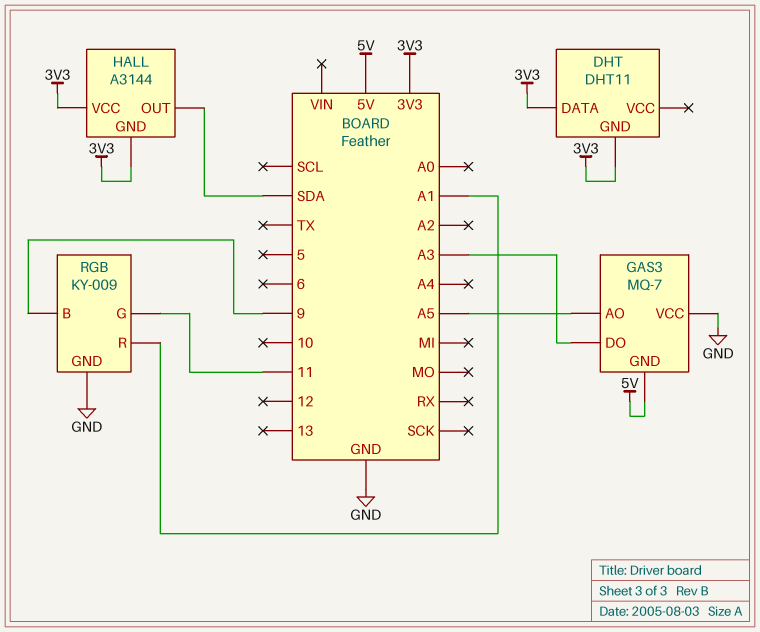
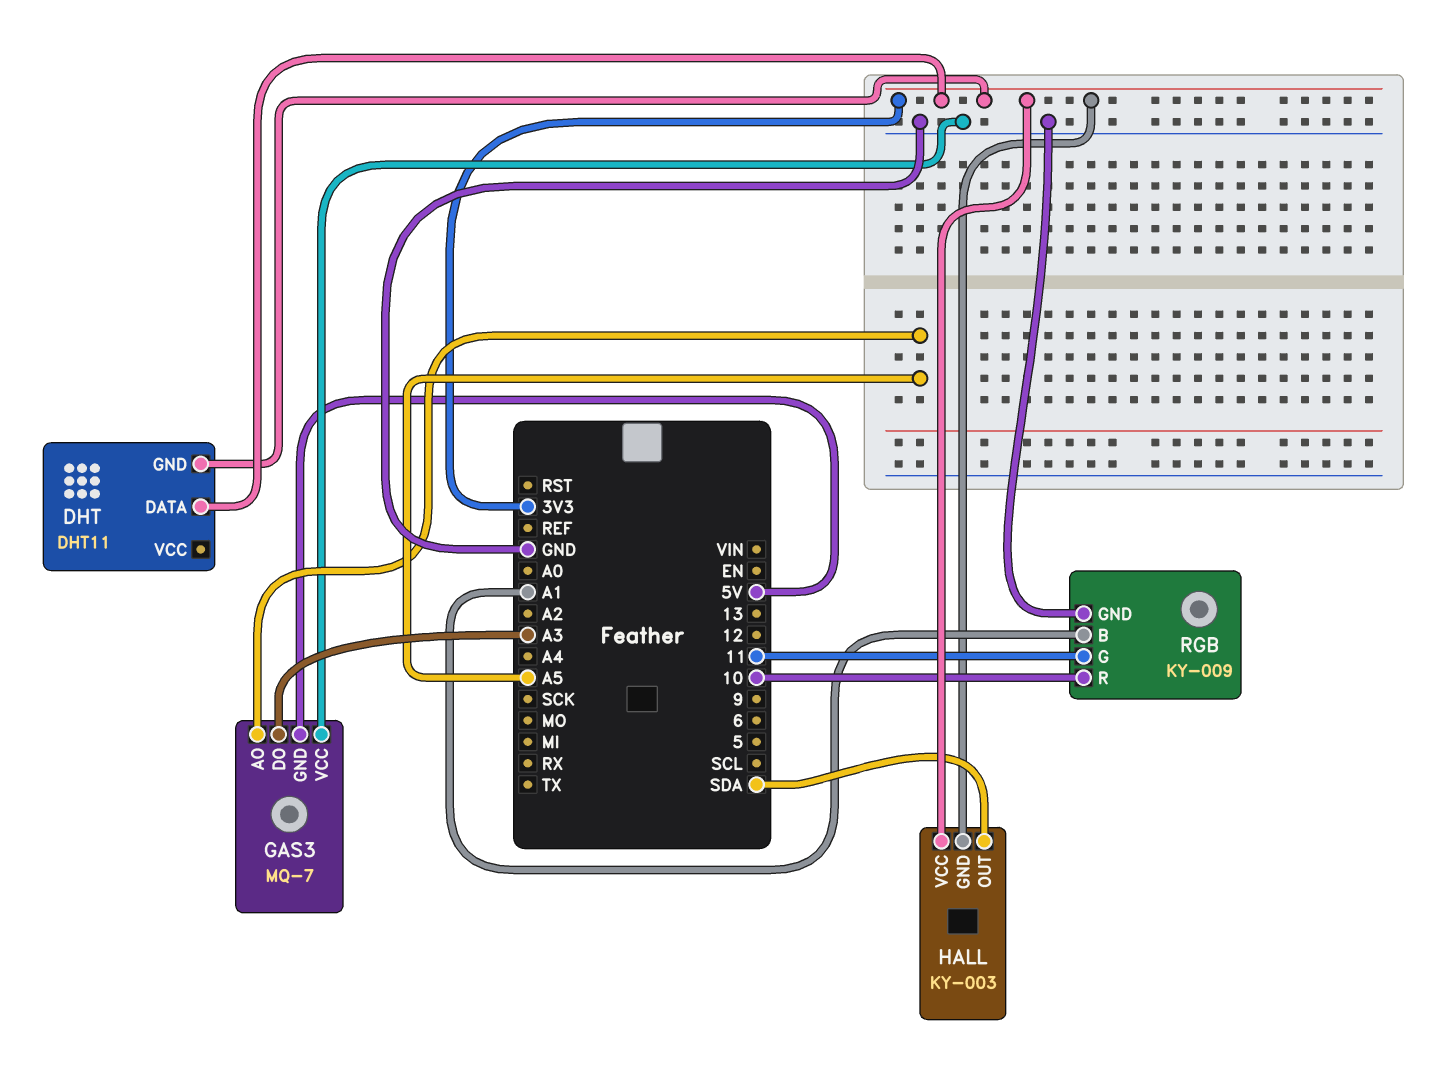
HALL: A3144 -> KY-003
RGB pin B: 9 -> A1
RGB pin R: A1 -> 10

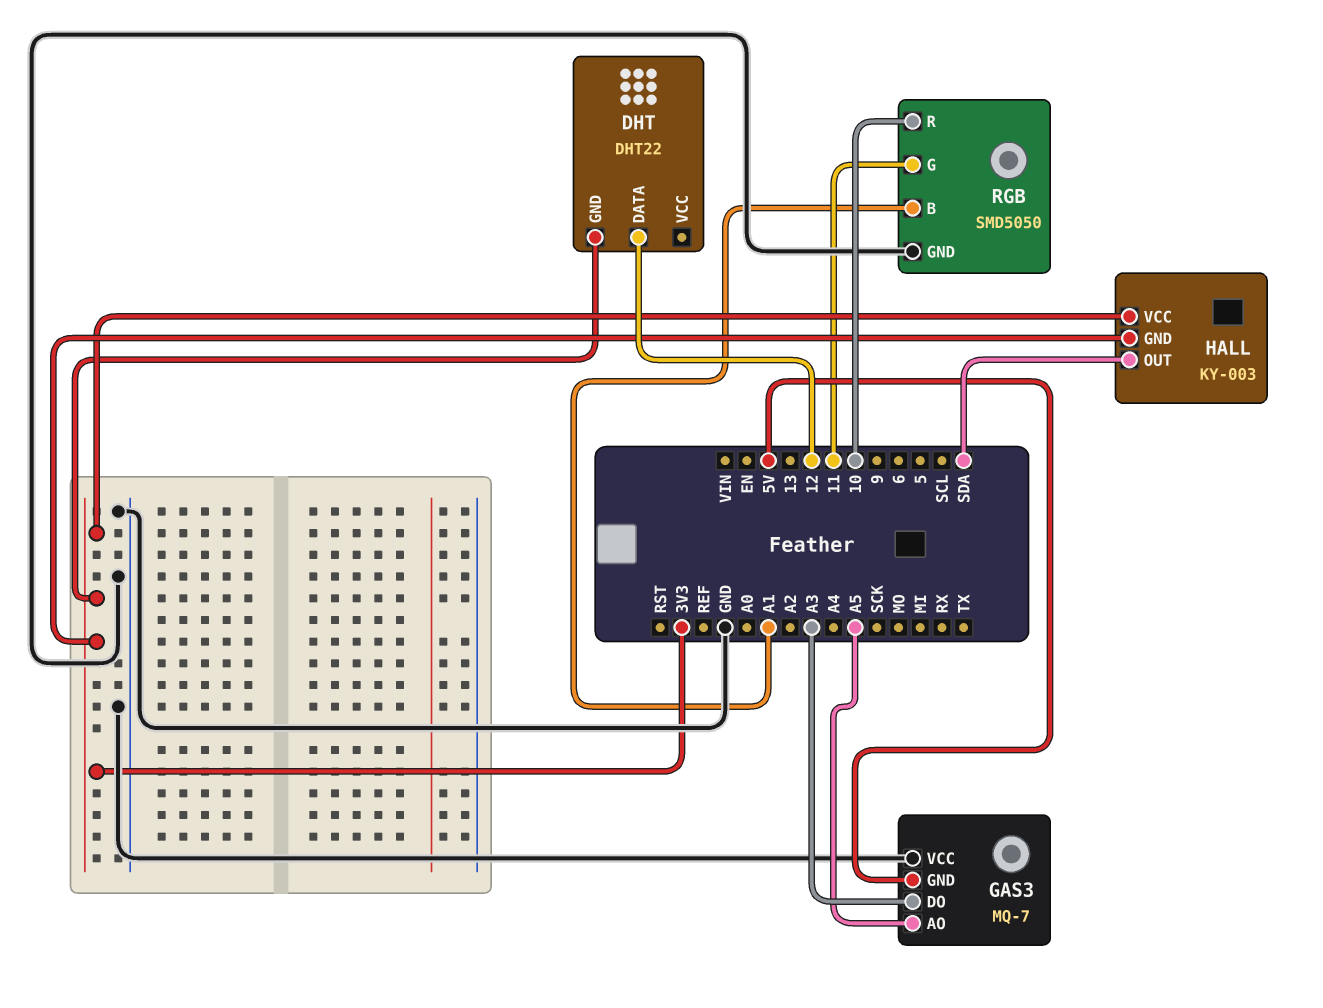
DHT: DHT11 -> DHT22
DHT pin DATA: 3V3 -> 12
RGB: KY-009 -> SMD5050

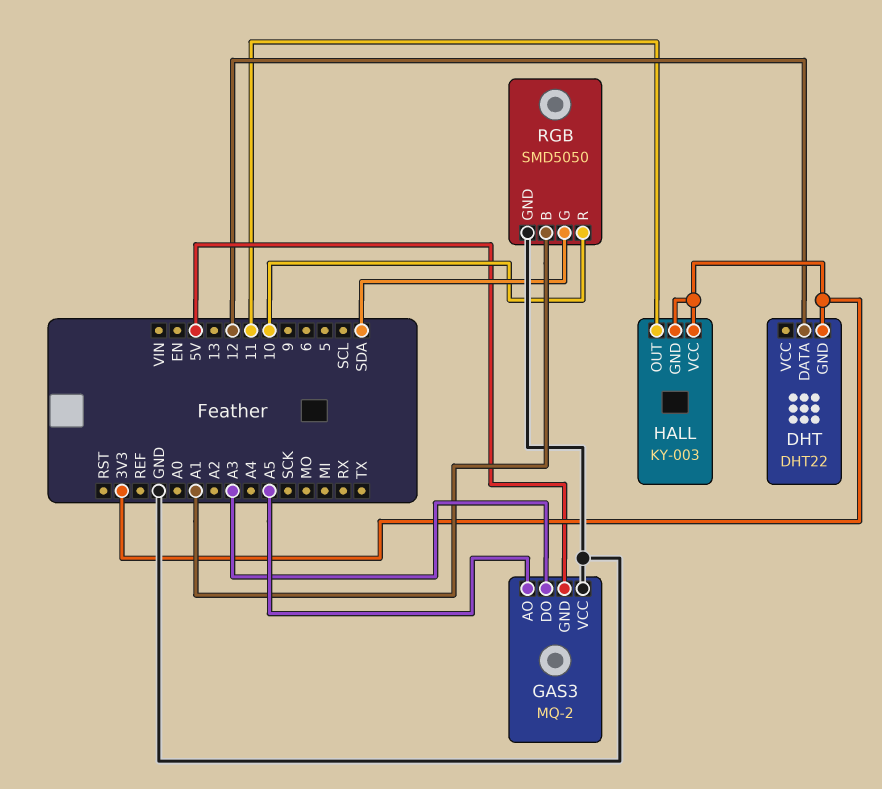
GAS3: MQ-7 -> MQ-2
HALL pin OUT: SDA -> 11
RGB pin G: 11 -> SDA

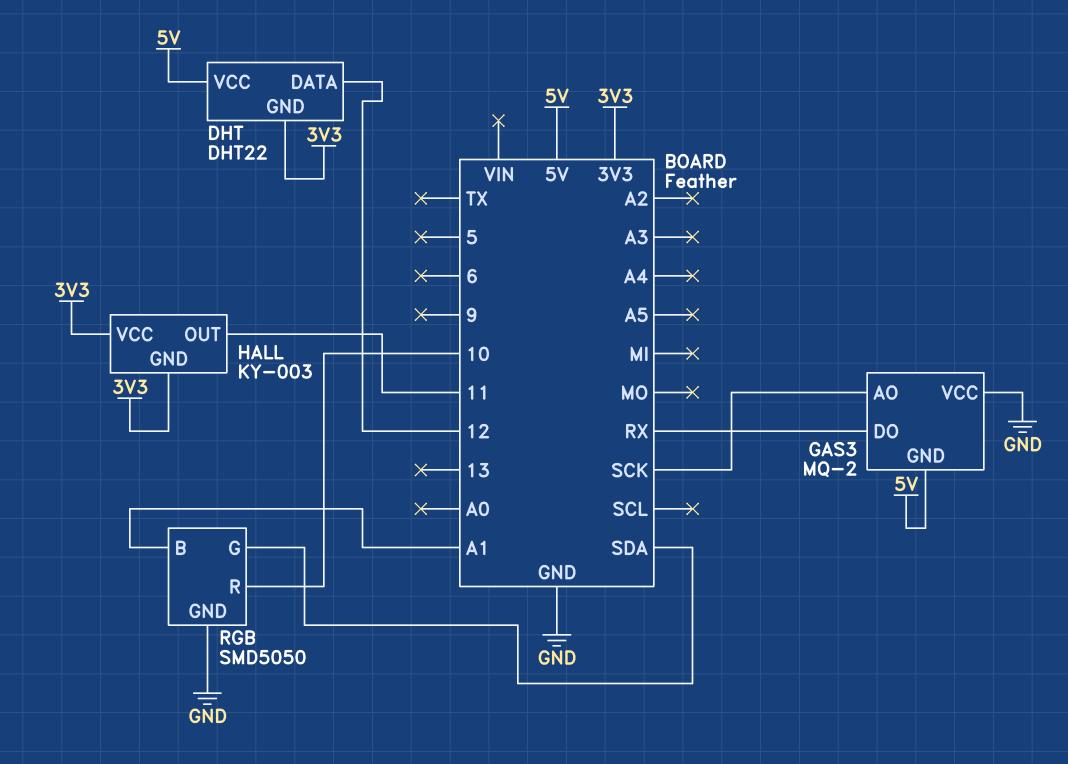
DHT pin VCC: none -> 5V
GAS3 pin AO: A5 -> SCK
GAS3 pin DO: A3 -> RX

